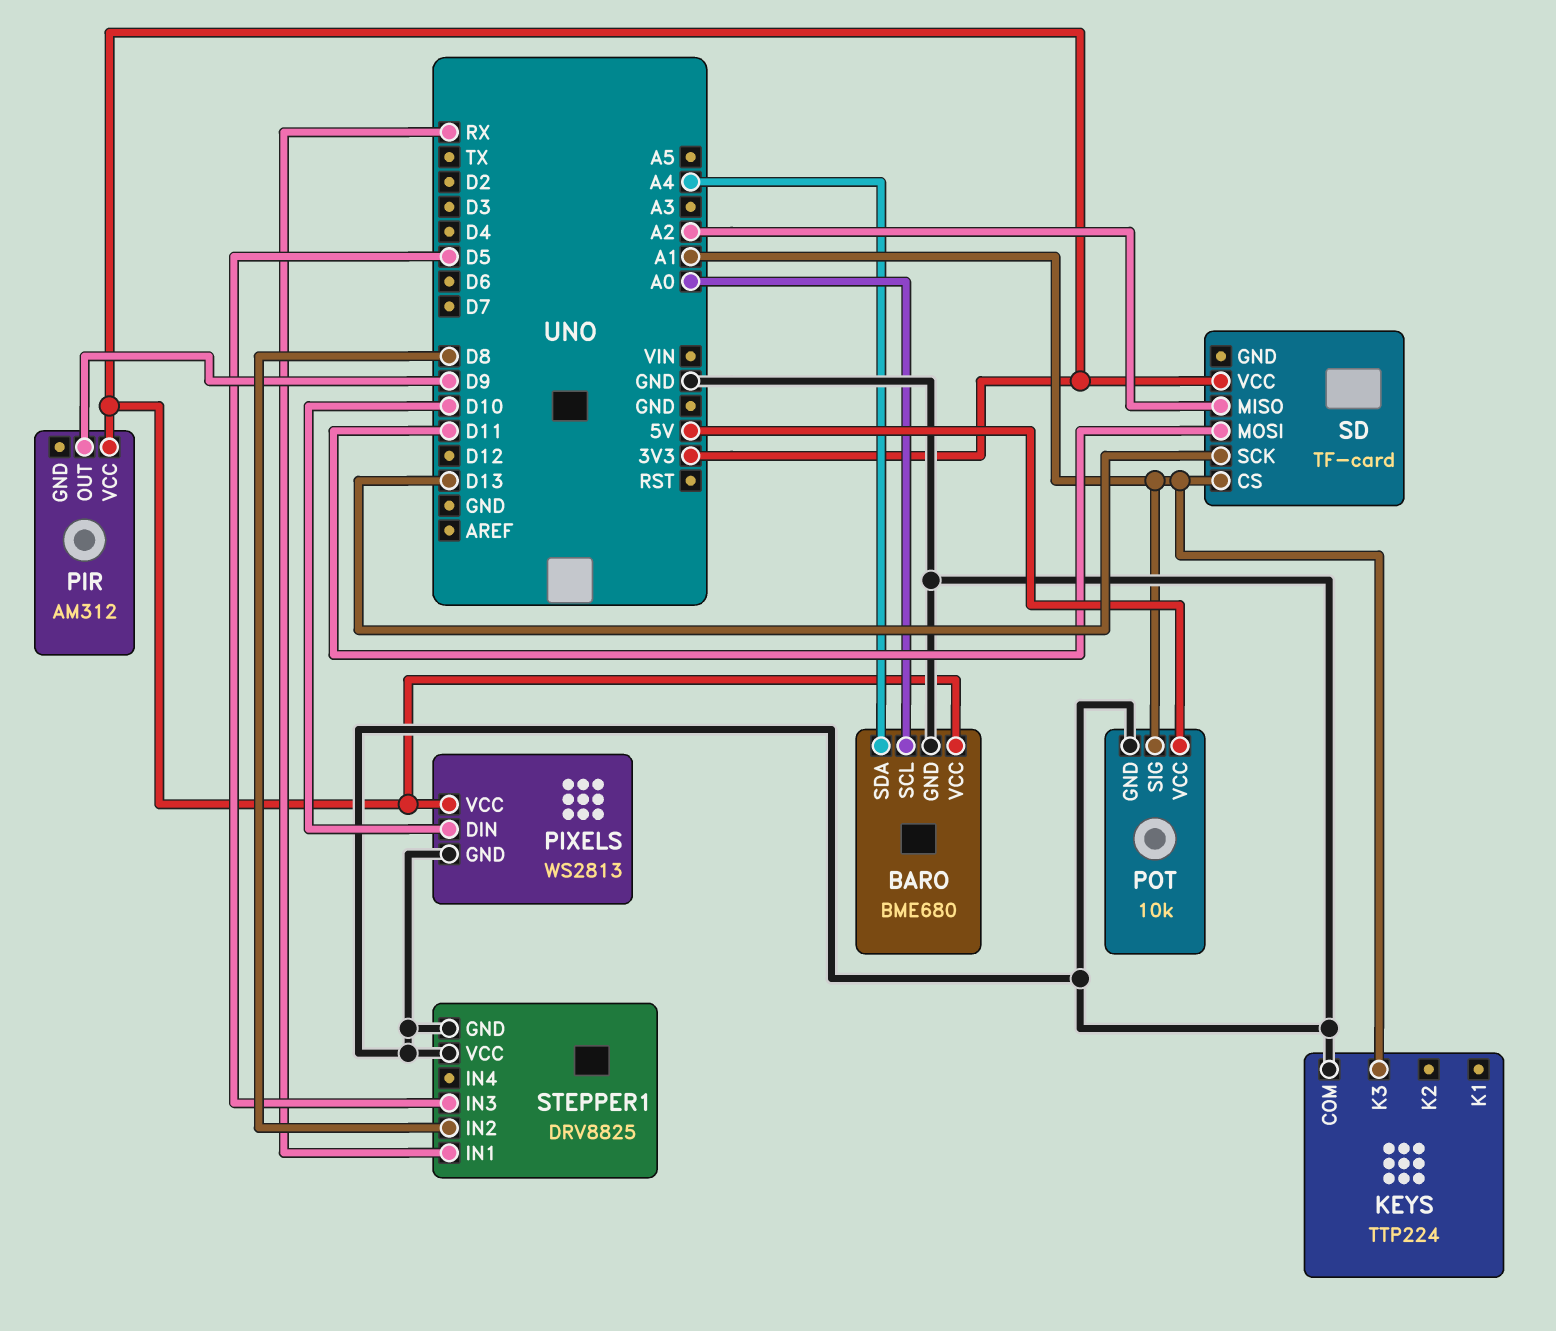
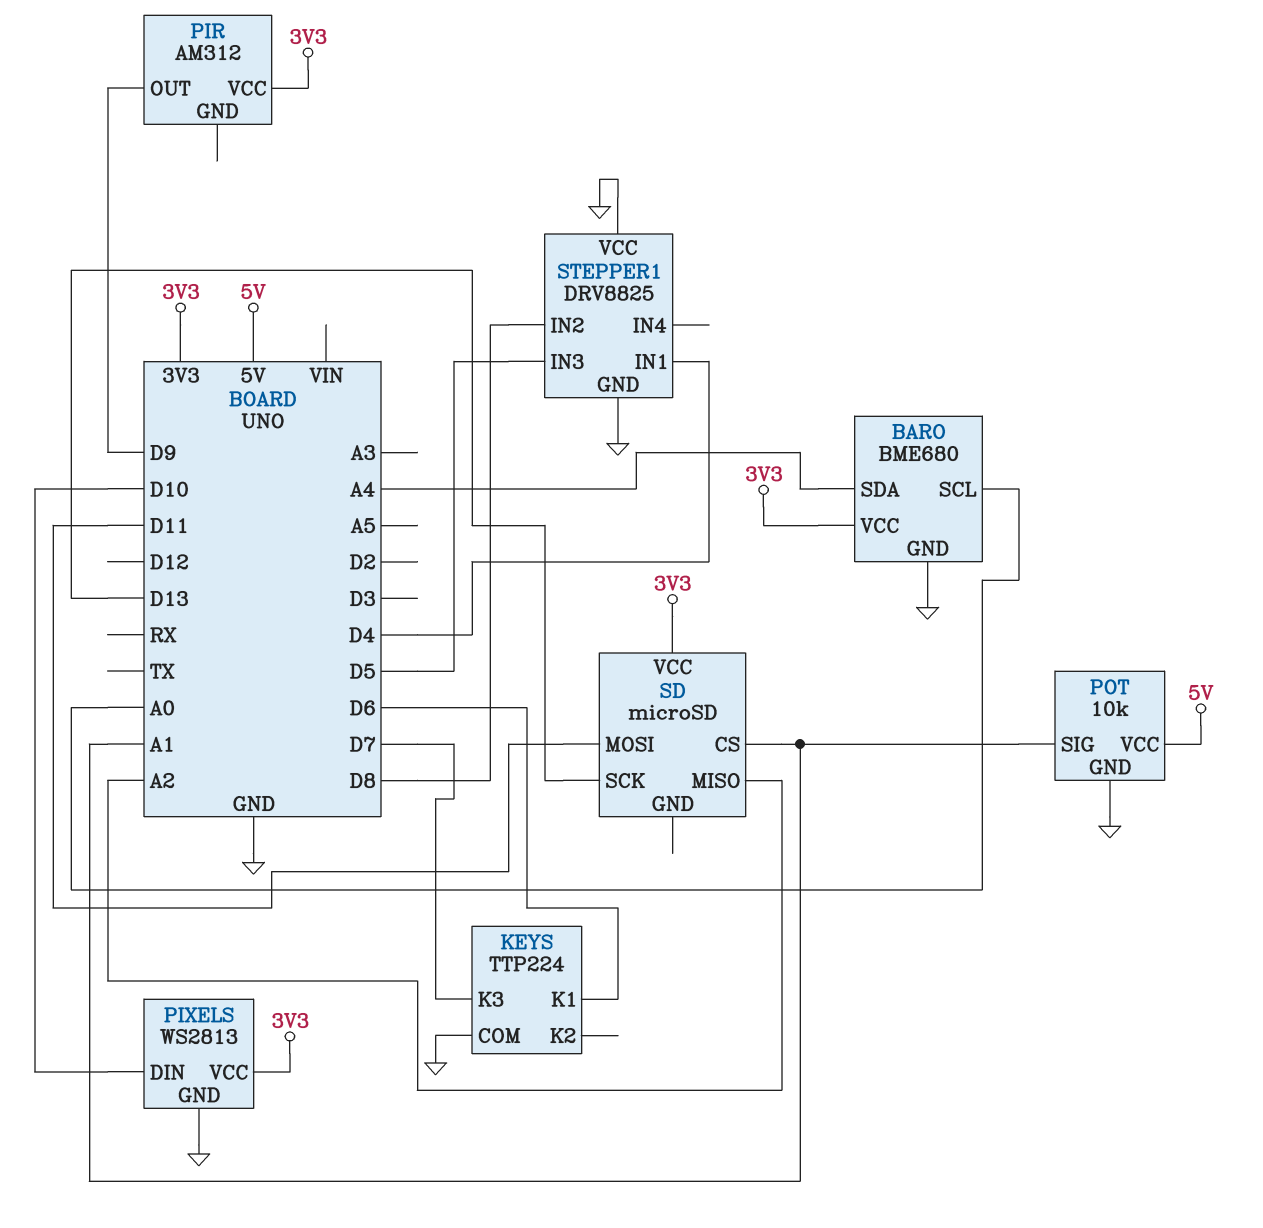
KEYS pin K1: none -> D6
KEYS pin K3: A1 -> D7
SD: TF-card -> microSD
STEPPER1 pin IN1: RX -> D4

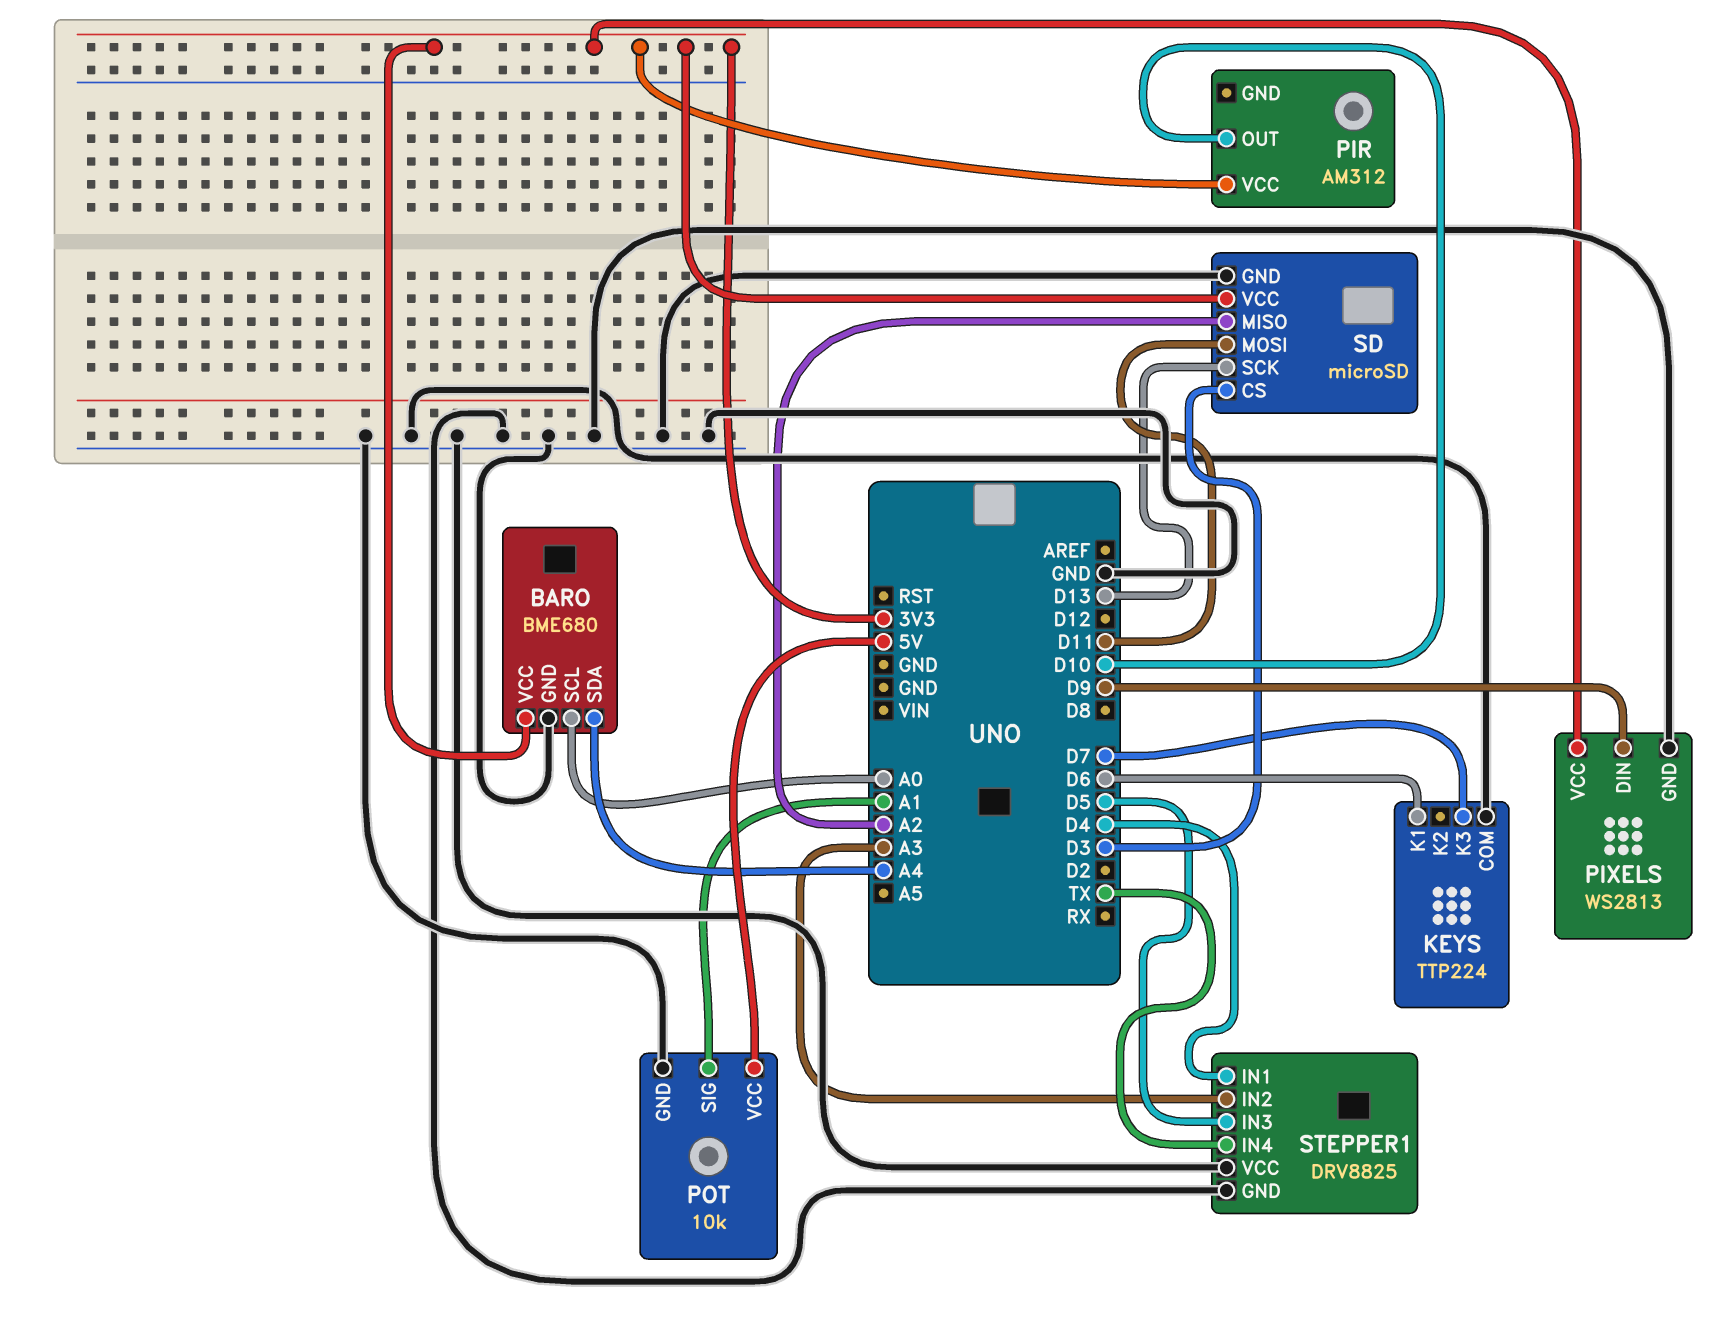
PIR pin OUT: D9 -> D10
PIXELS pin DIN: D10 -> D9
SD pin CS: A1 -> D3
SD pin GND: none -> GND
STEPPER1 pin IN2: D8 -> A3
STEPPER1 pin IN4: none -> TX

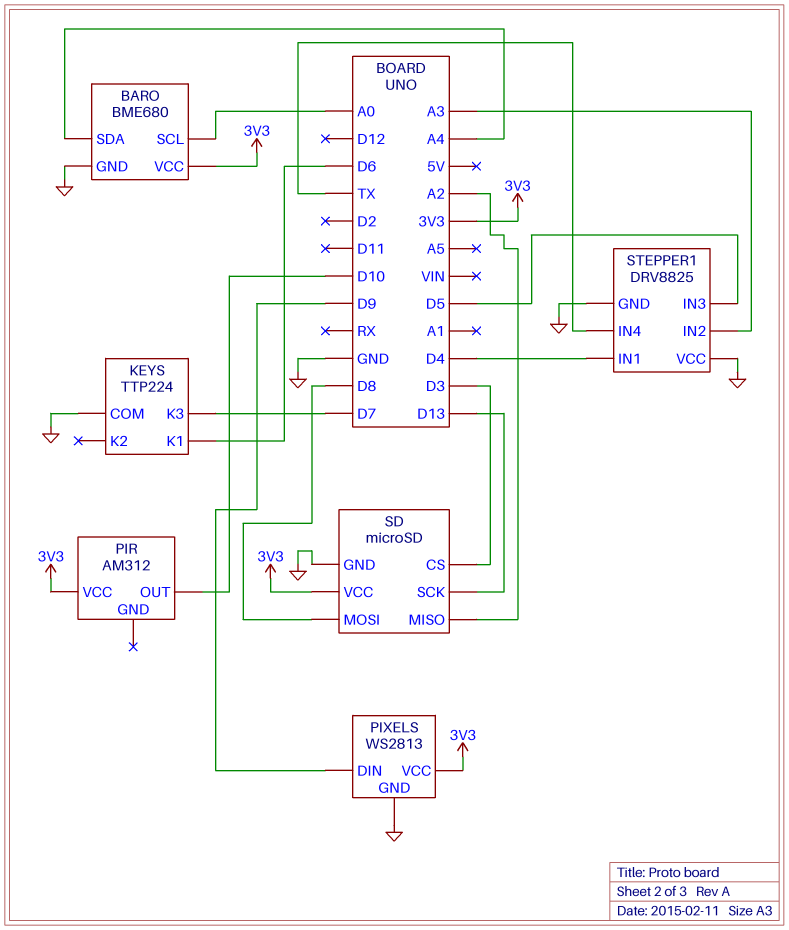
POT: 10k -> none
POT pin GND: GND -> none
POT pin SIG: A1 -> none
POT pin VCC: 5V -> none
SD pin MOSI: D11 -> D8

